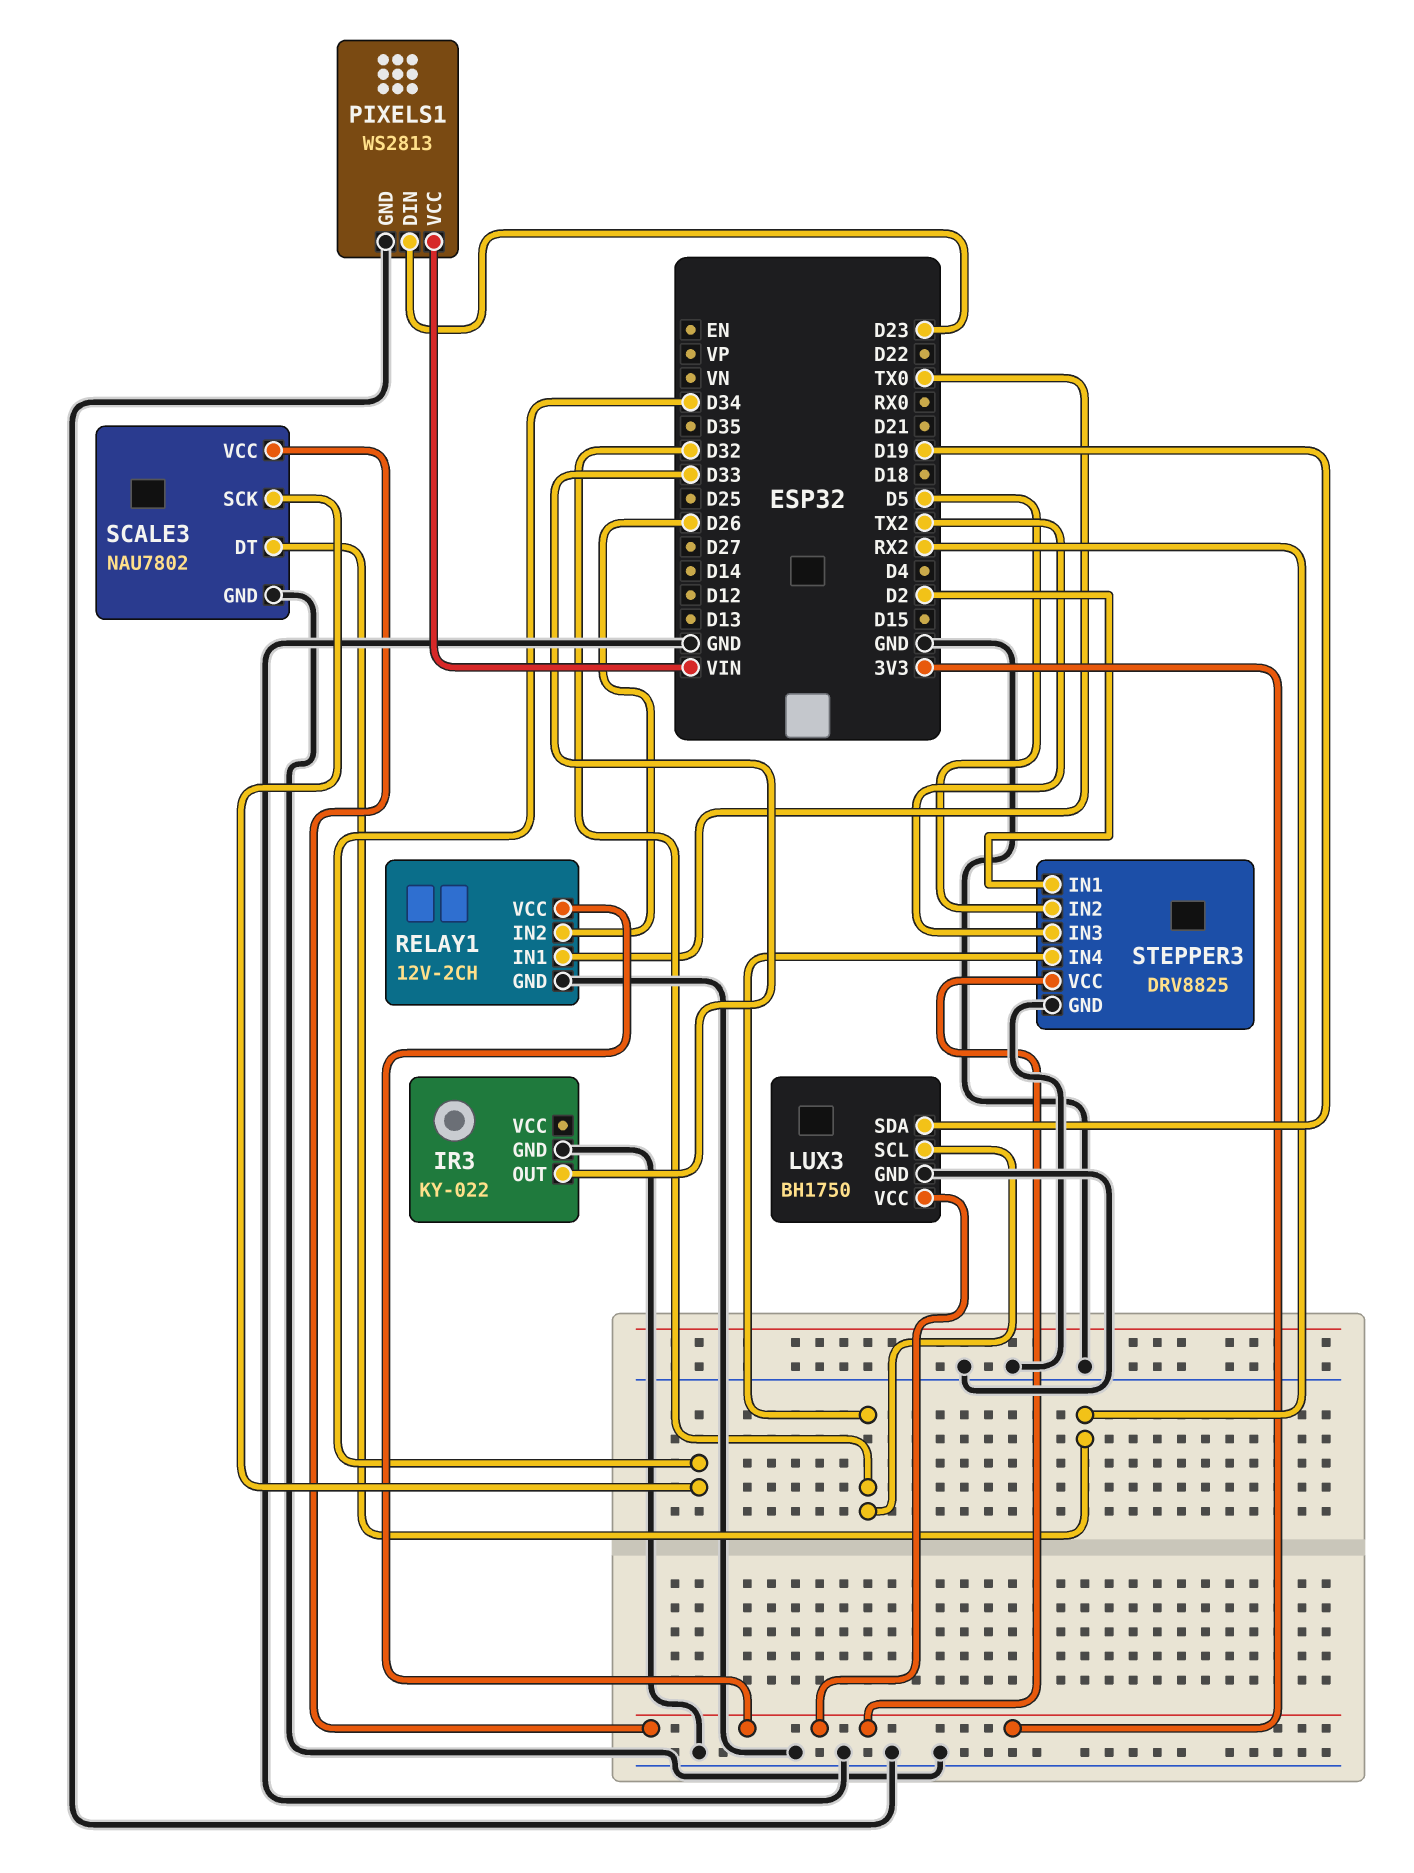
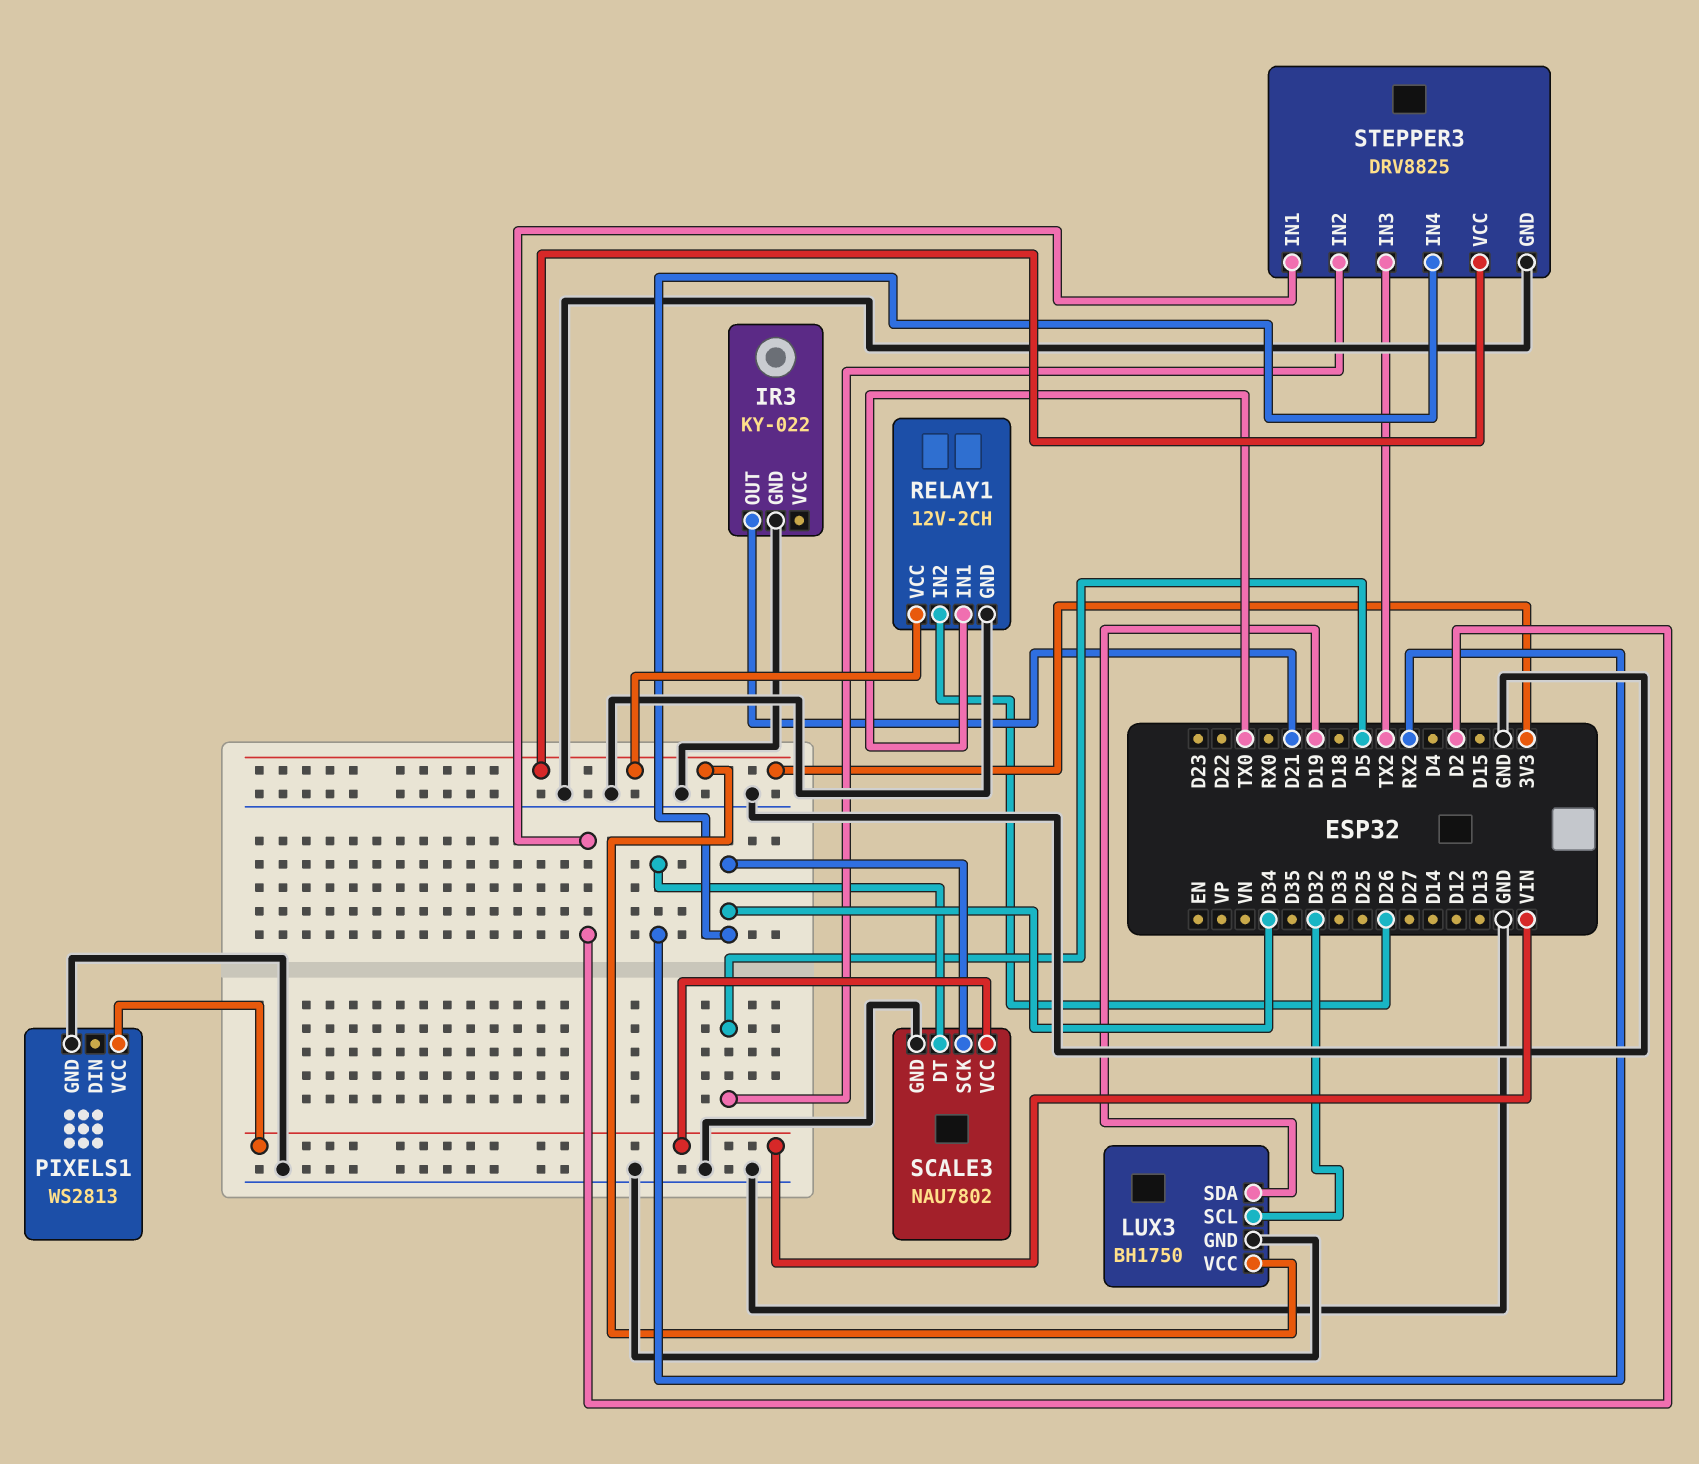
IR3 pin OUT: D33 -> D21
PIXELS1 pin DIN: D23 -> none
SCALE3 pin VCC: 3V3 -> VIN
STEPPER3 pin IN4: D32 -> D34

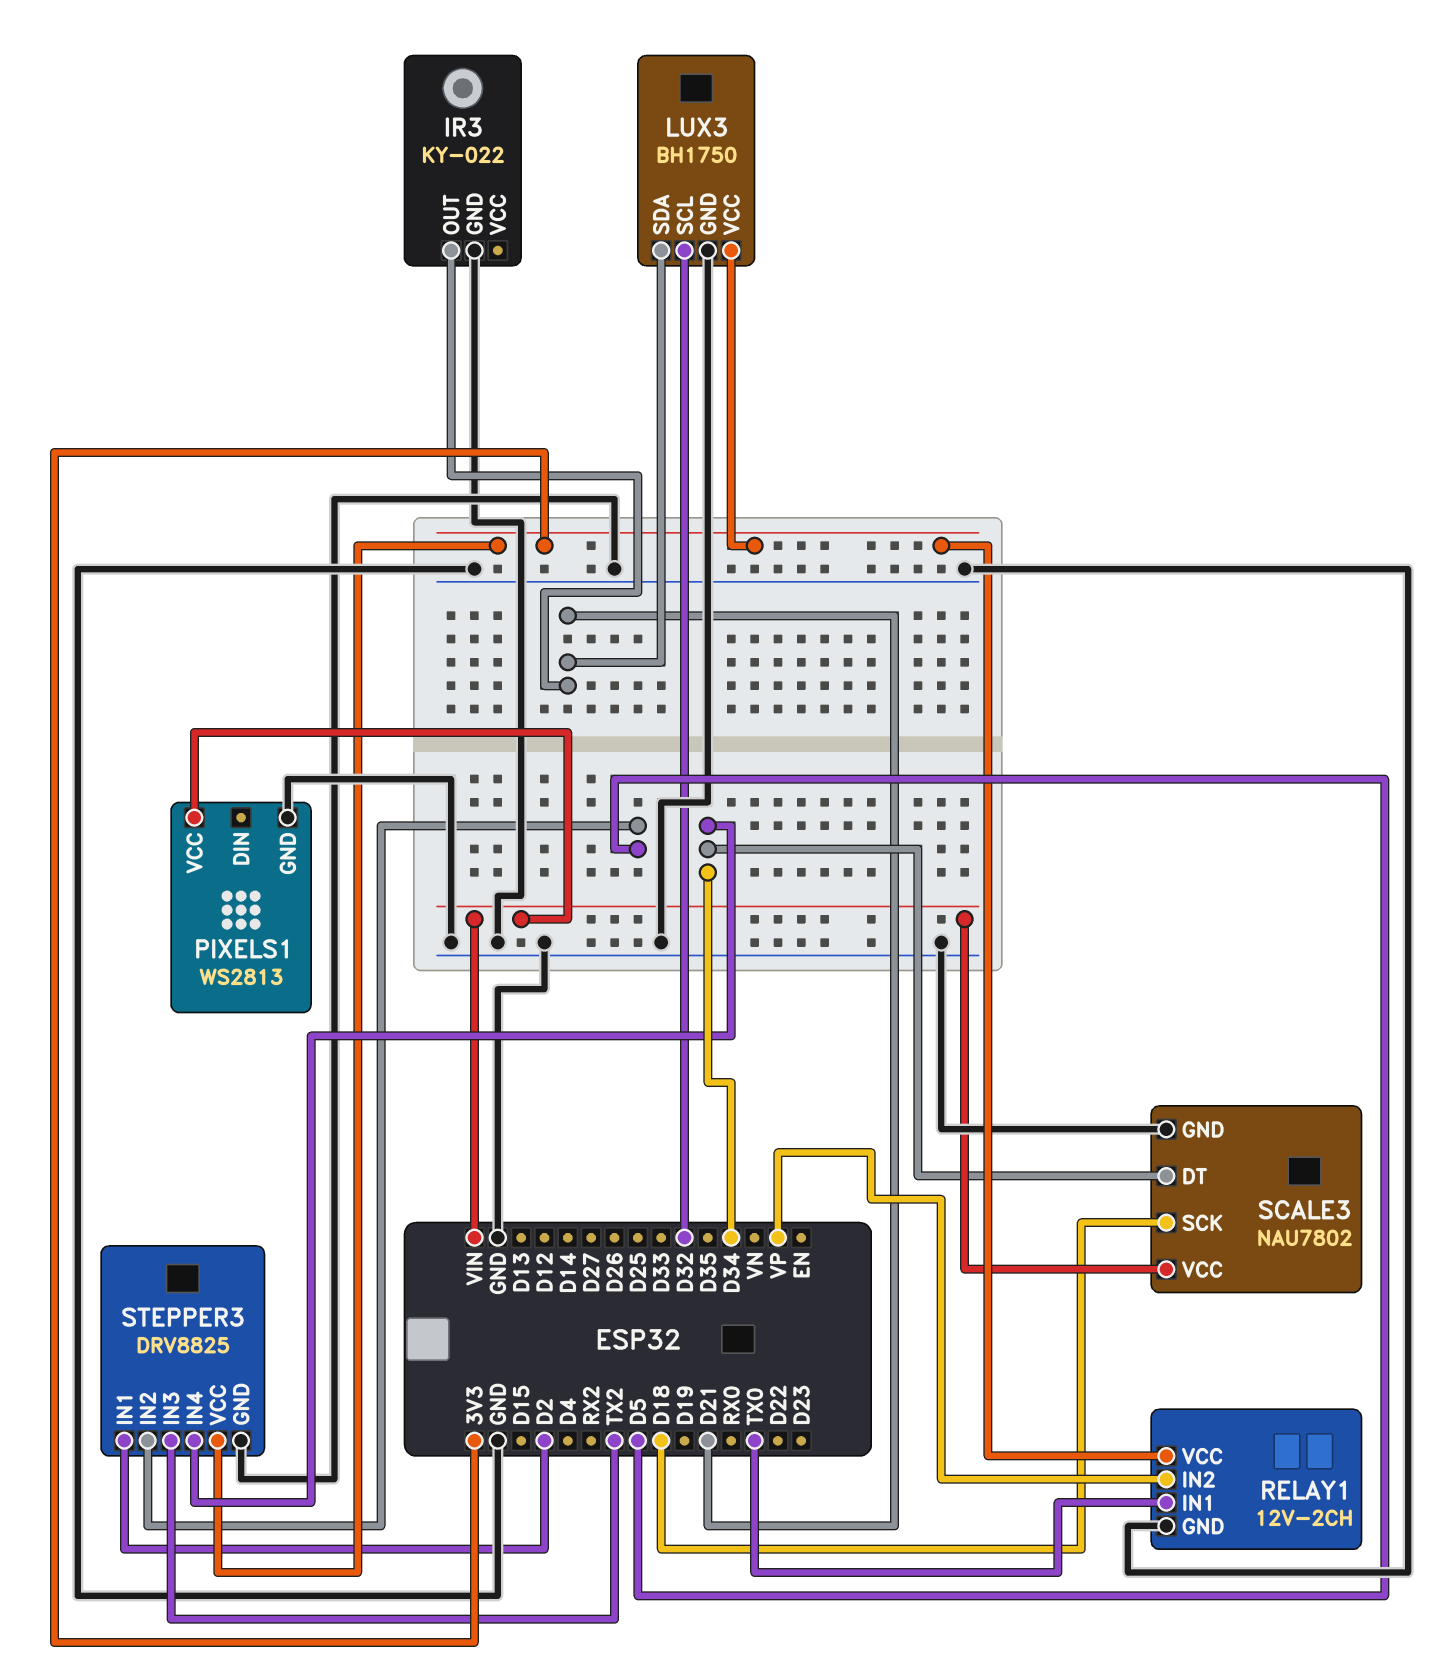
LUX3 pin SDA: D19 -> D21
RELAY1 pin IN2: D26 -> VP
SCALE3 pin DT: RX2 -> D34
SCALE3 pin SCK: D34 -> D18

